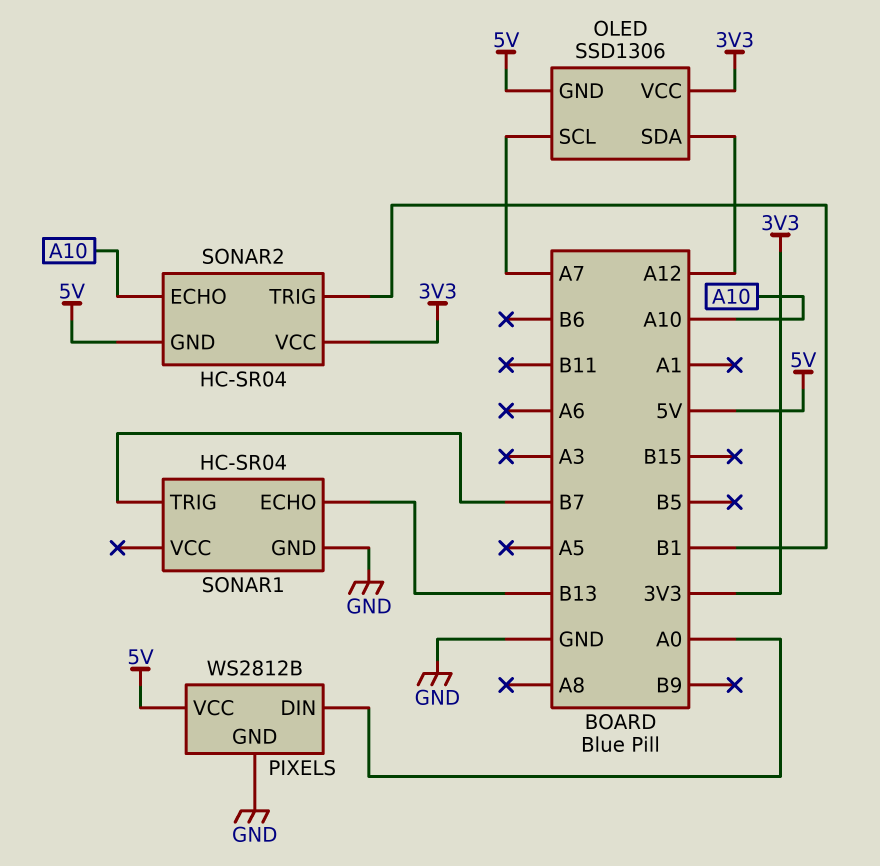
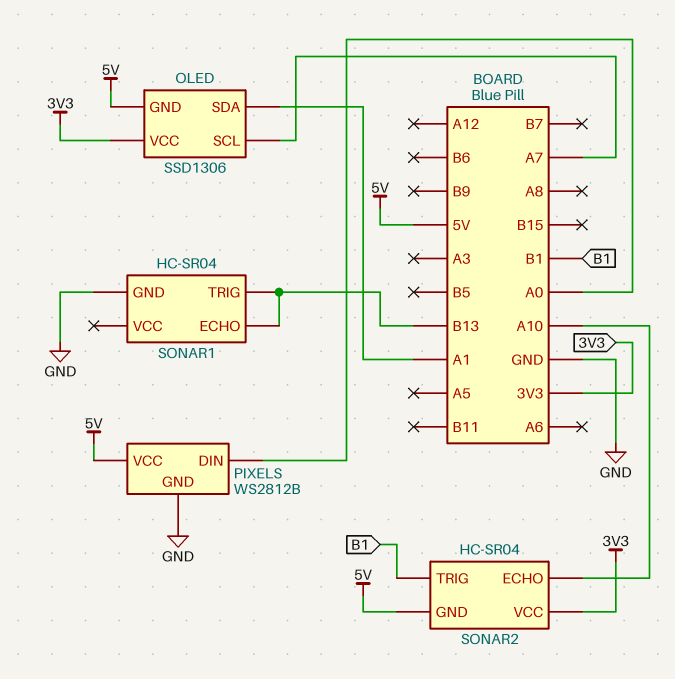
OLED pin SDA: A12 -> A1
SONAR1 pin TRIG: B7 -> B13

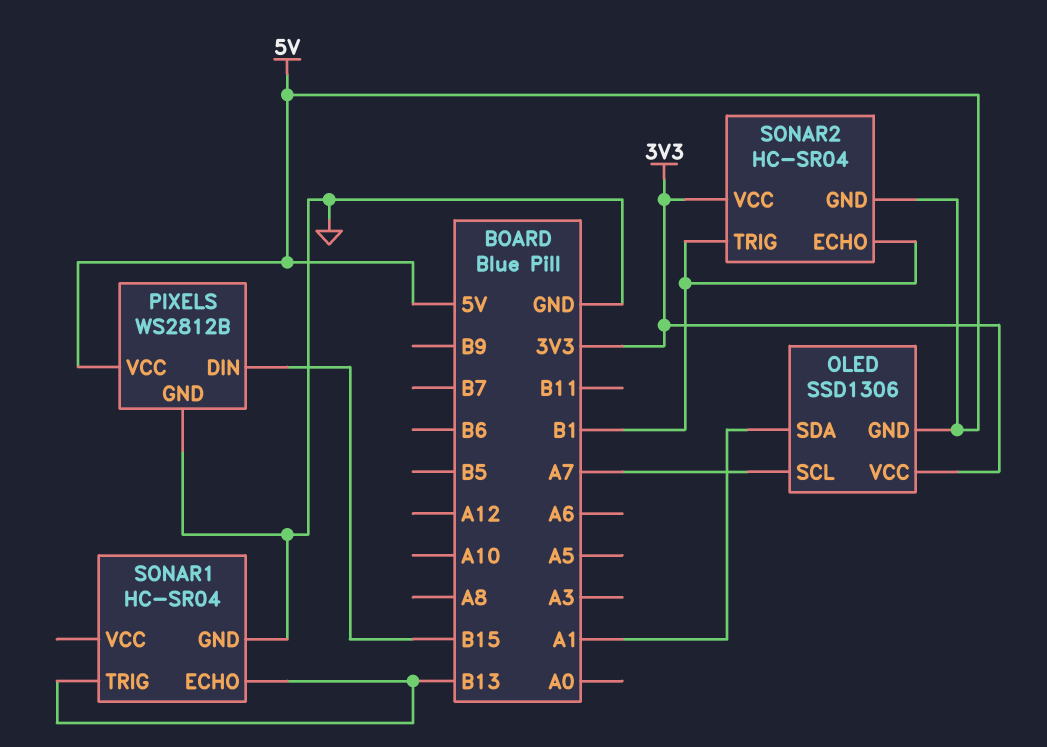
PIXELS pin DIN: A0 -> B15
SONAR2 pin ECHO: A10 -> B1

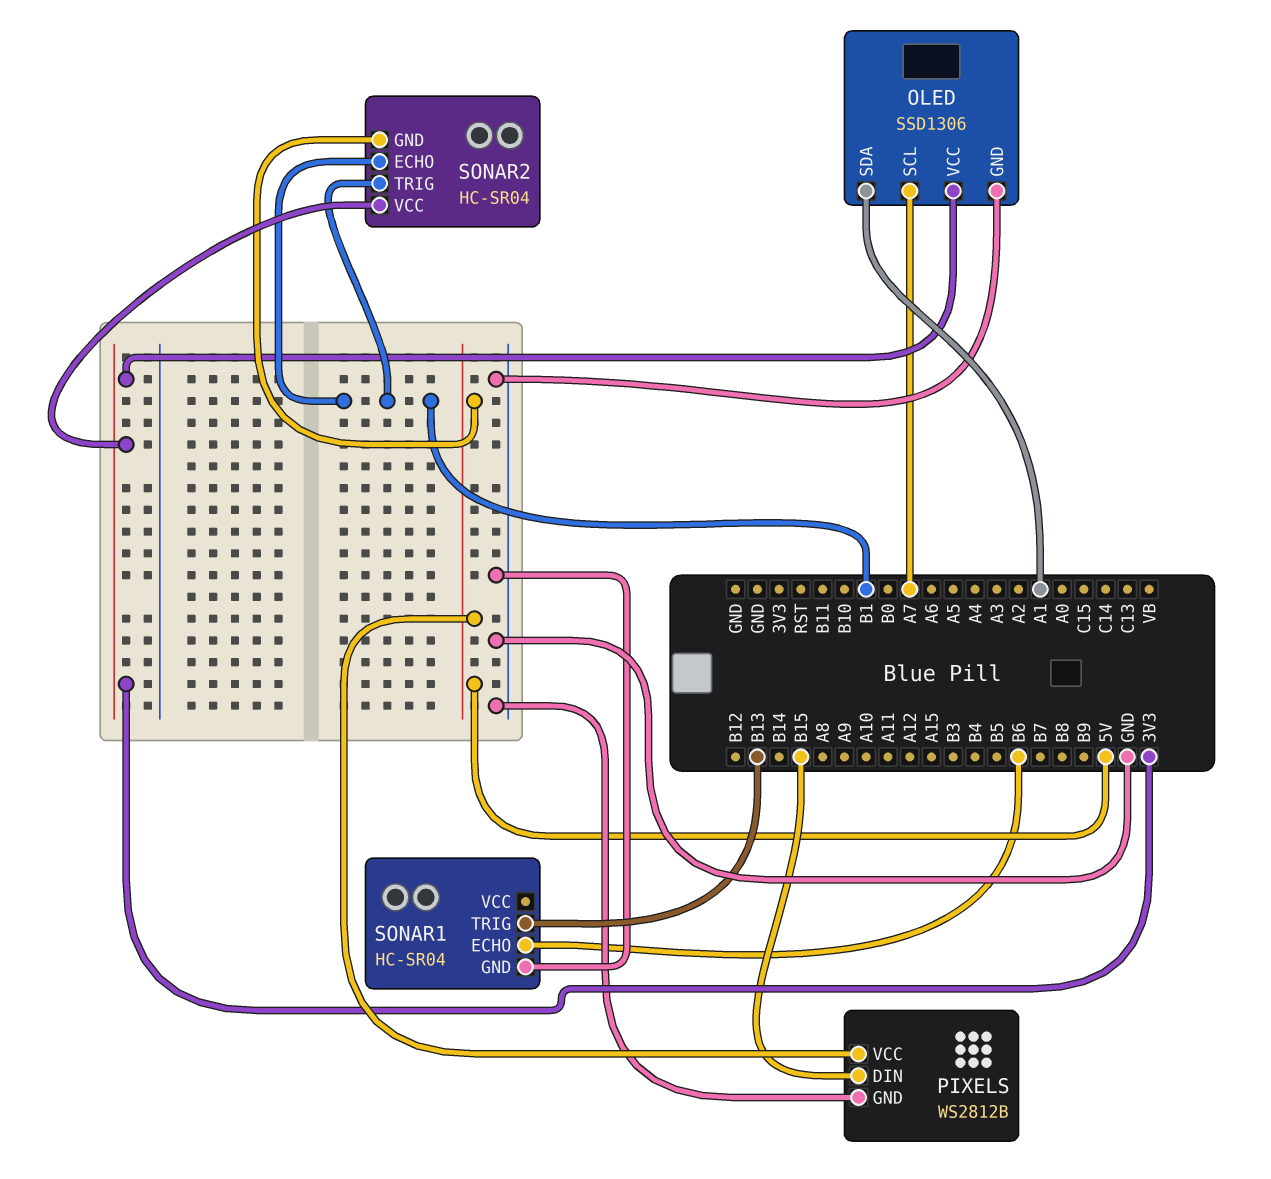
OLED pin GND: 5V -> GND
SONAR1 pin ECHO: B13 -> B6

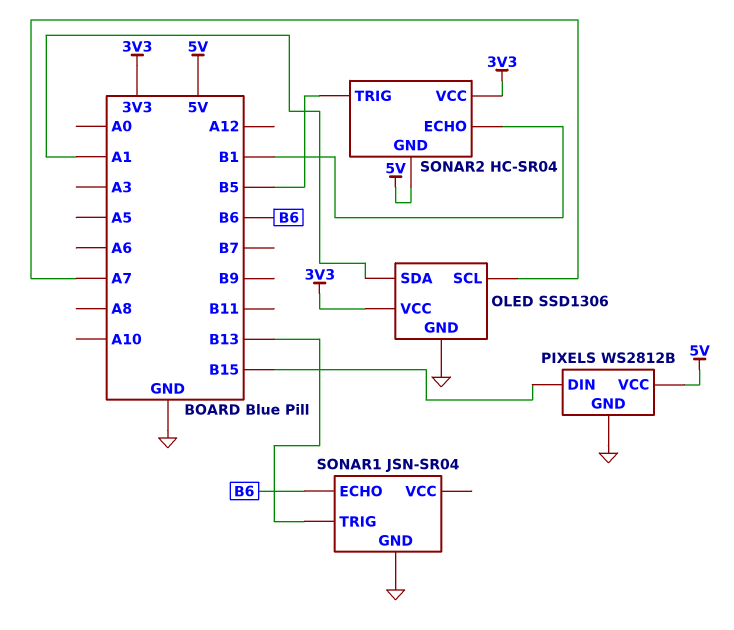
SONAR1: HC-SR04 -> JSN-SR04
SONAR2 pin TRIG: B1 -> B5

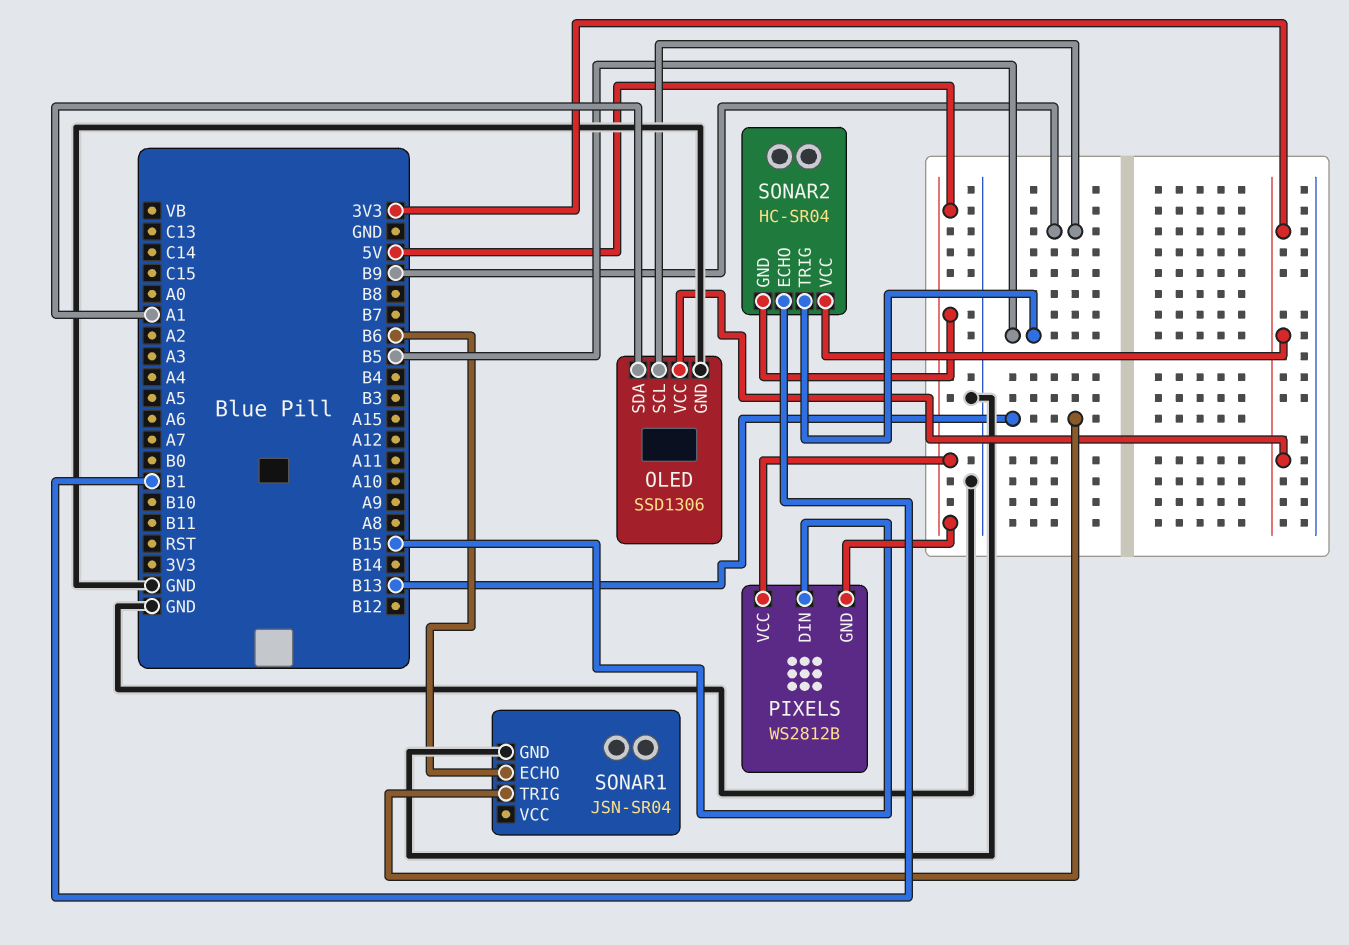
OLED pin SCL: A7 -> B9
PIXELS pin GND: GND -> 5V

